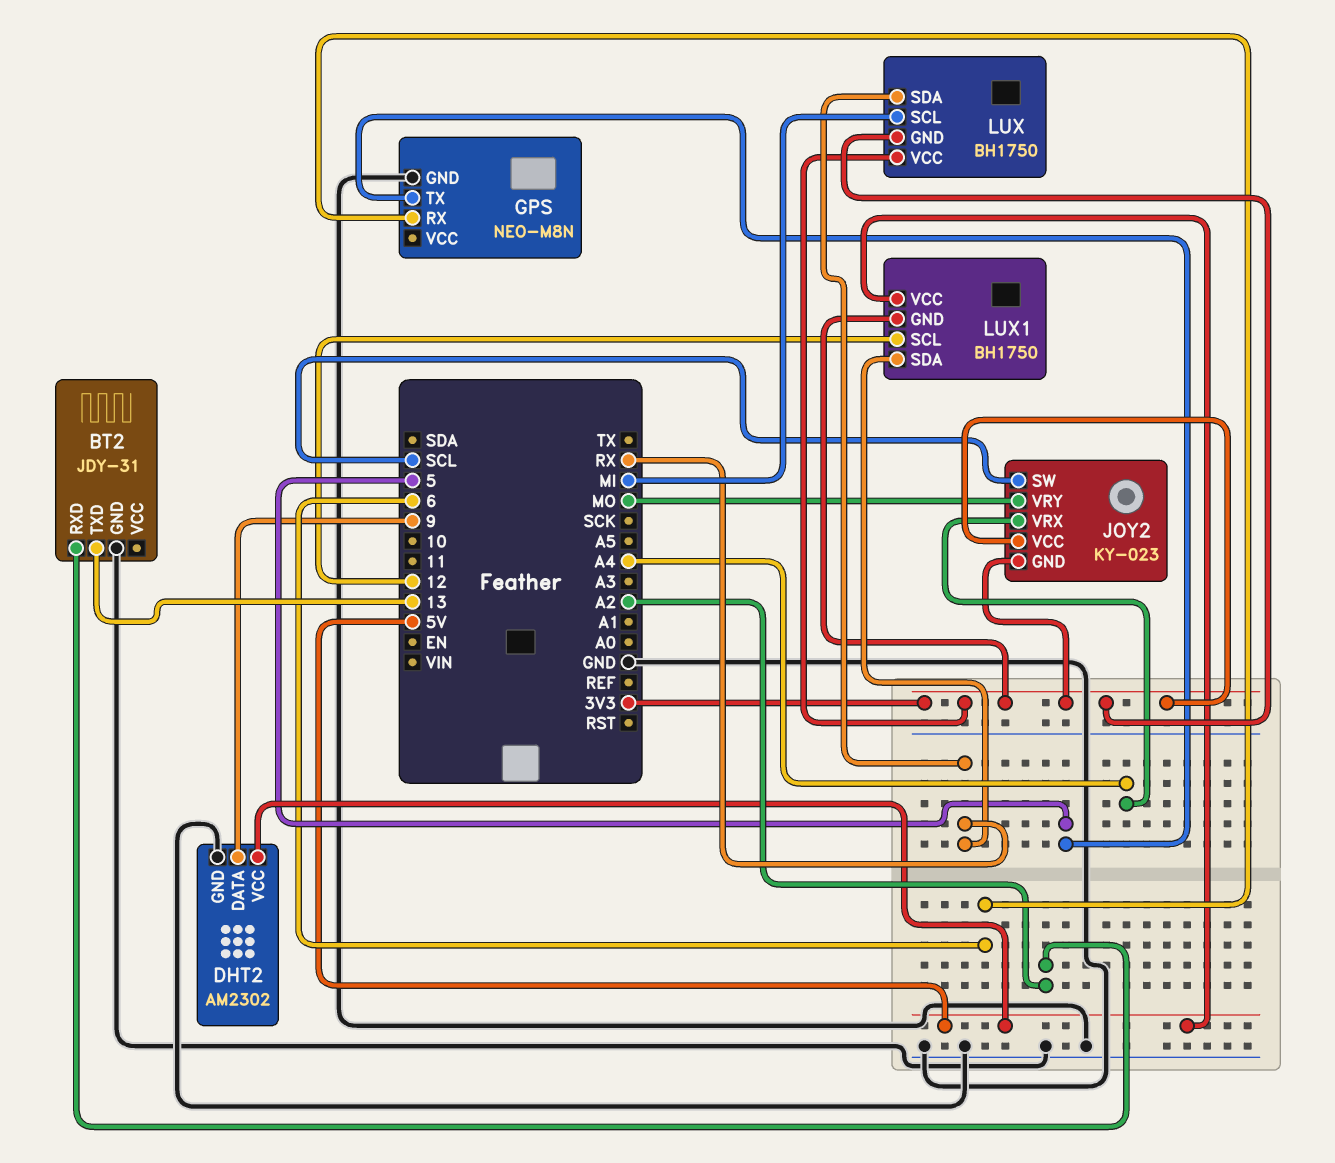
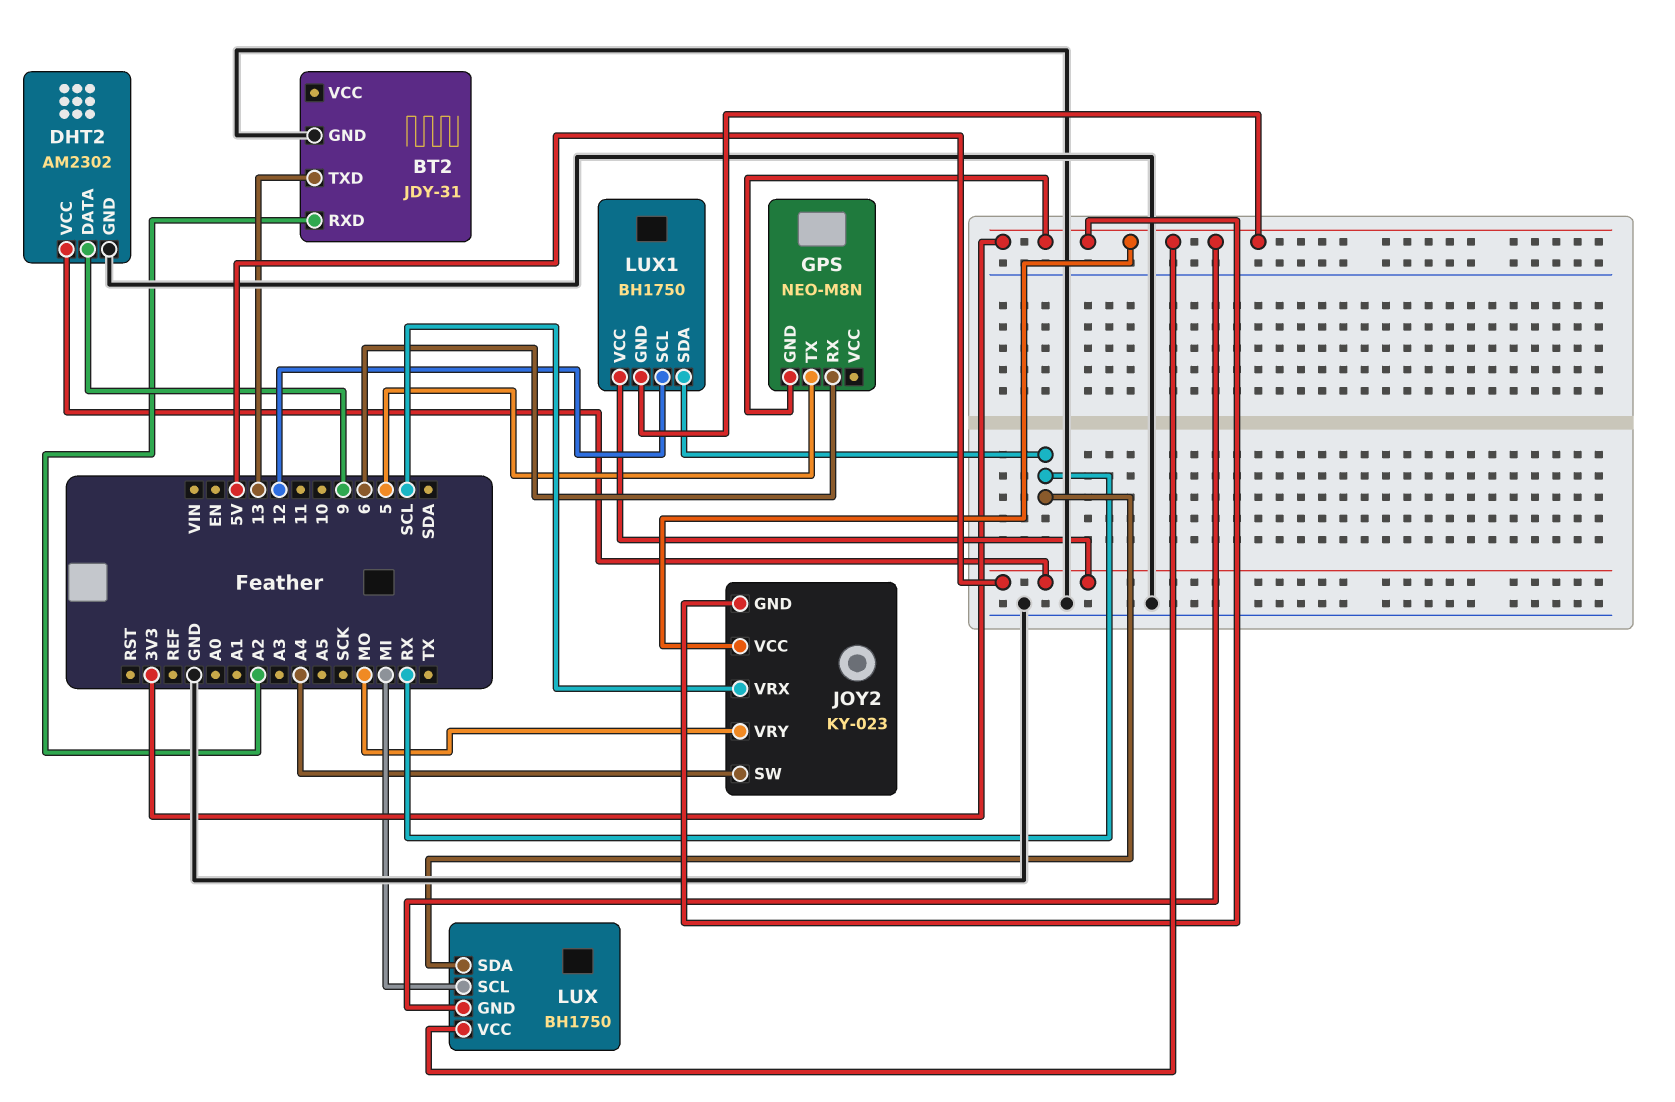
GPS pin GND: GND -> 3V3
JOY2 pin SW: SCL -> A4
JOY2 pin VRX: A4 -> SCL

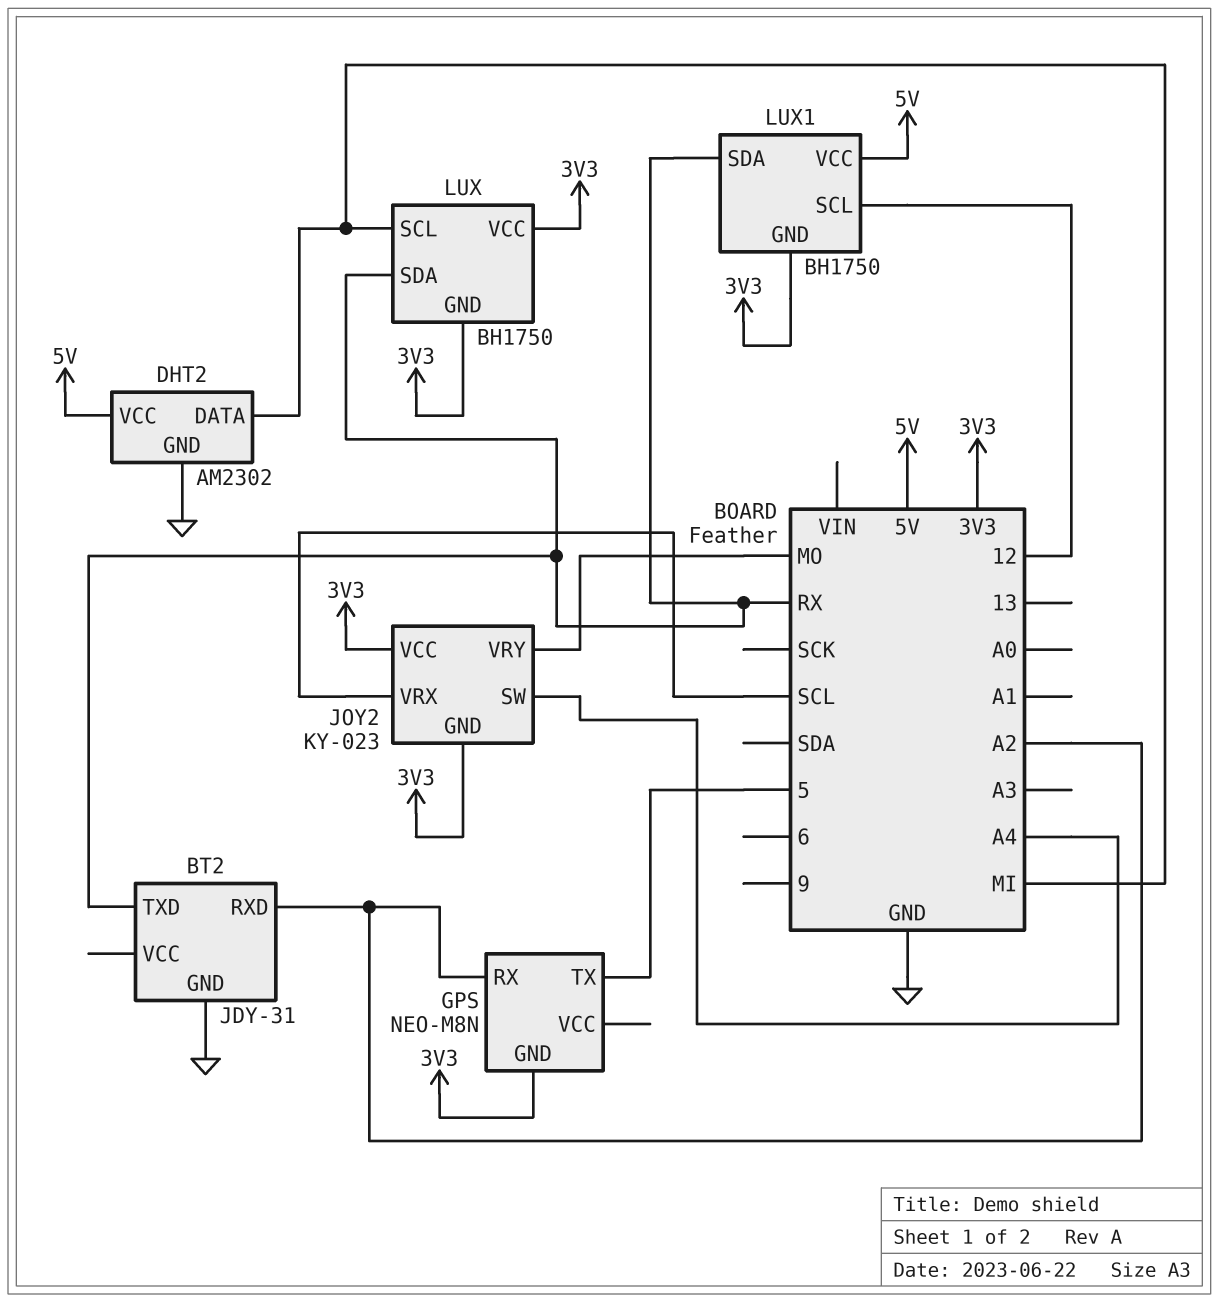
BT2 pin TXD: 13 -> RX
DHT2 pin DATA: 9 -> MI
GPS pin RX: 6 -> A2

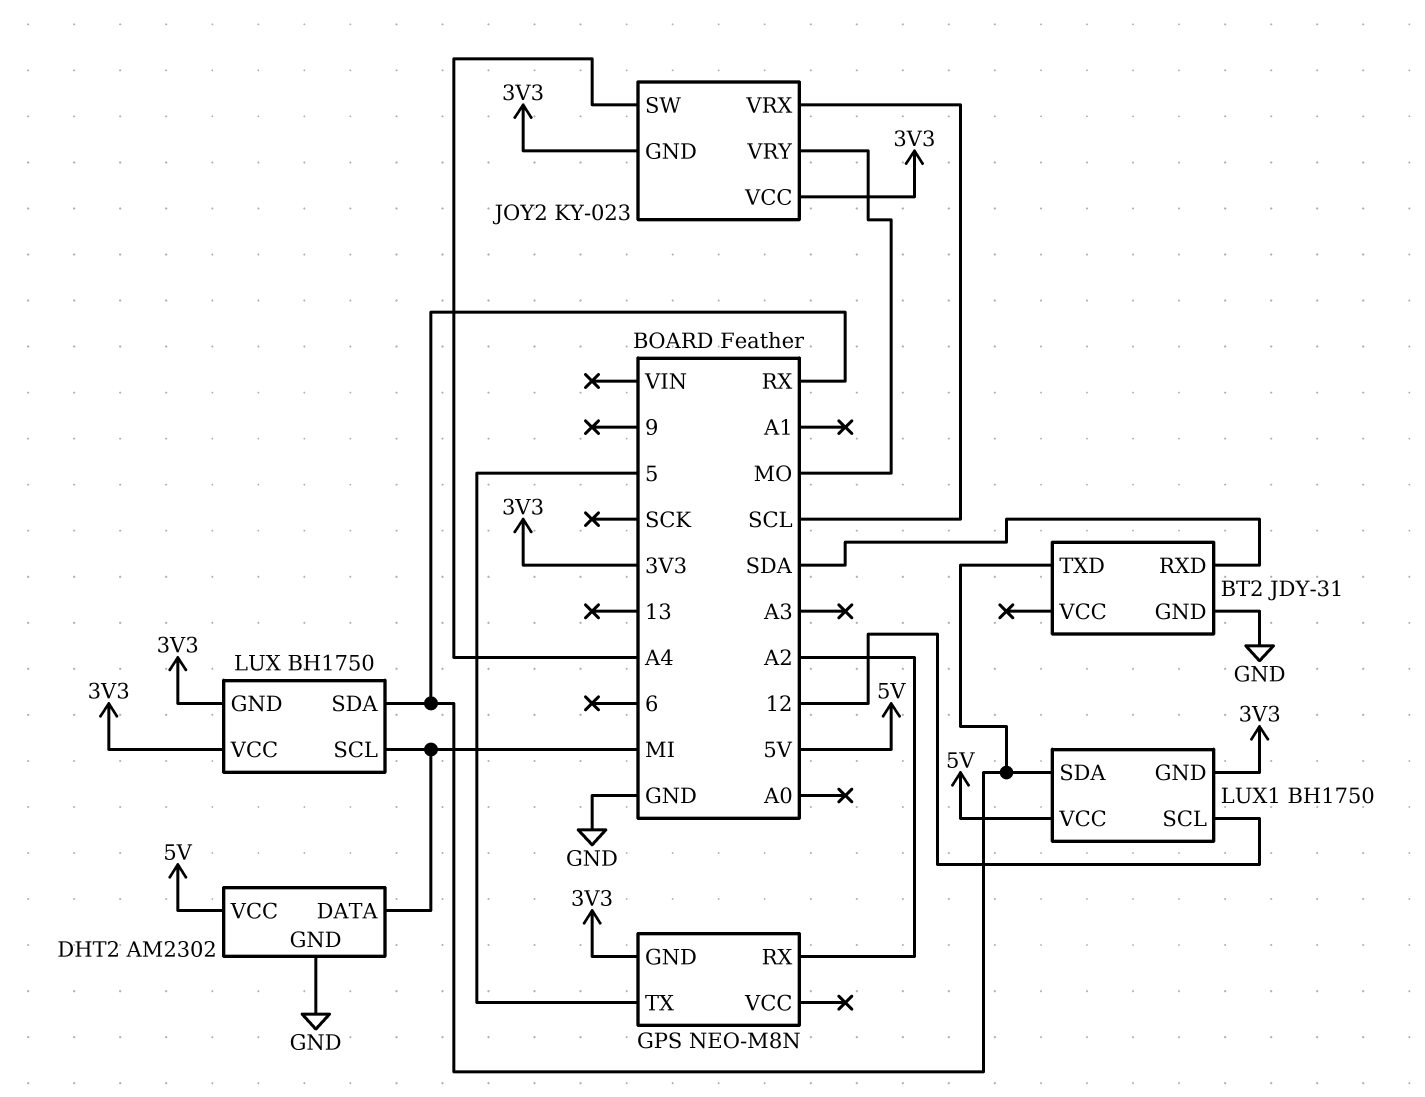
BT2 pin RXD: A2 -> SDA

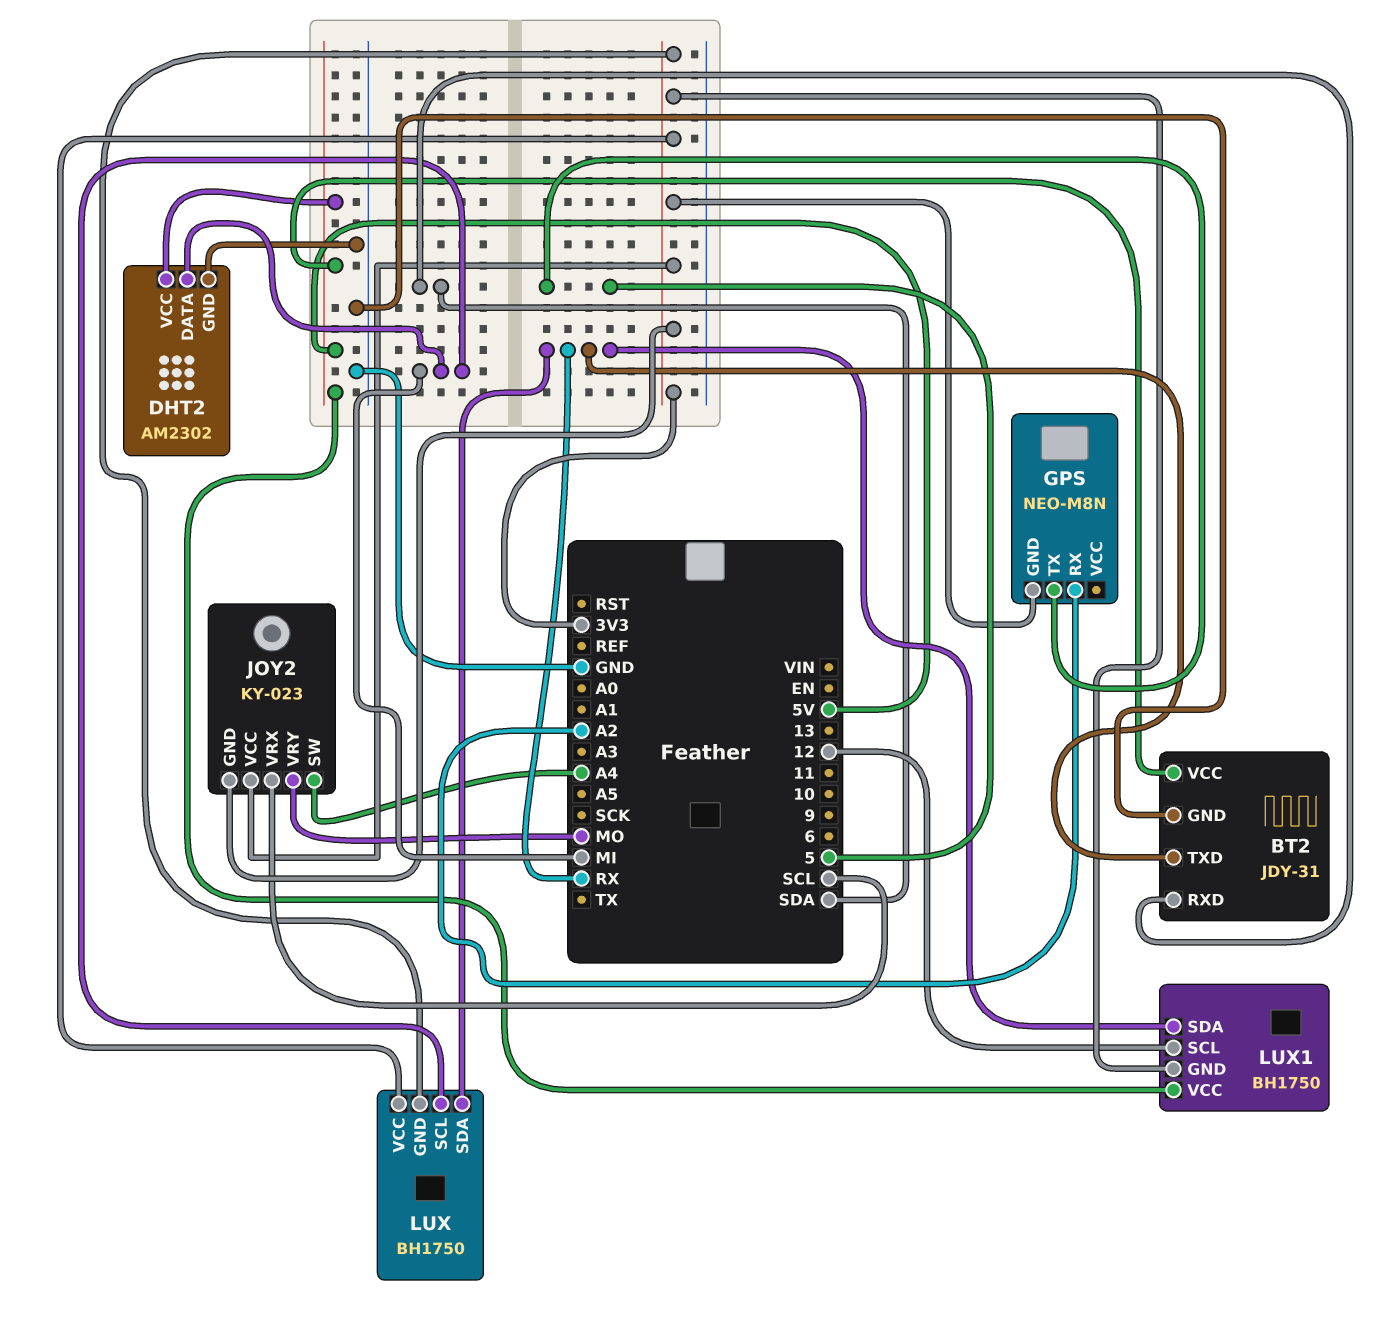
BT2 pin VCC: none -> 5V

